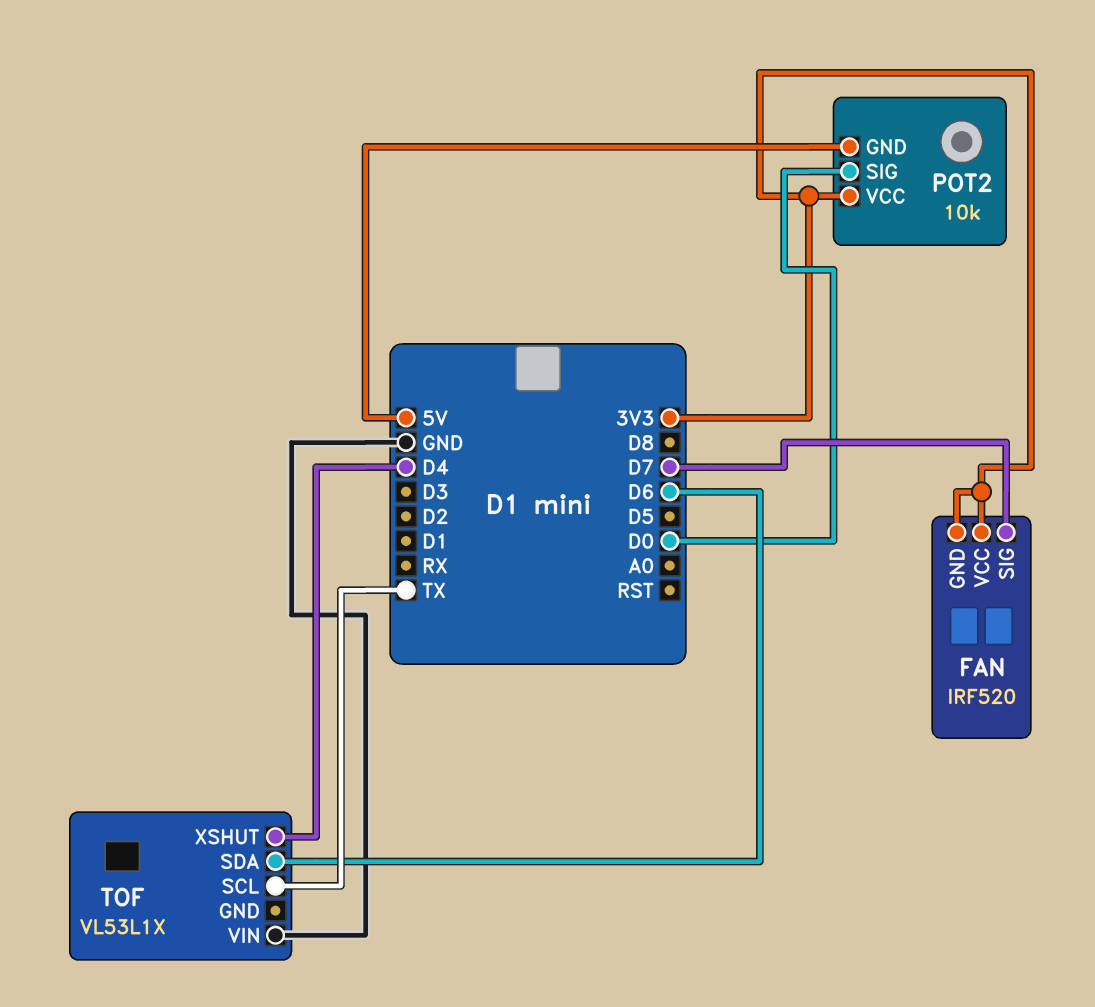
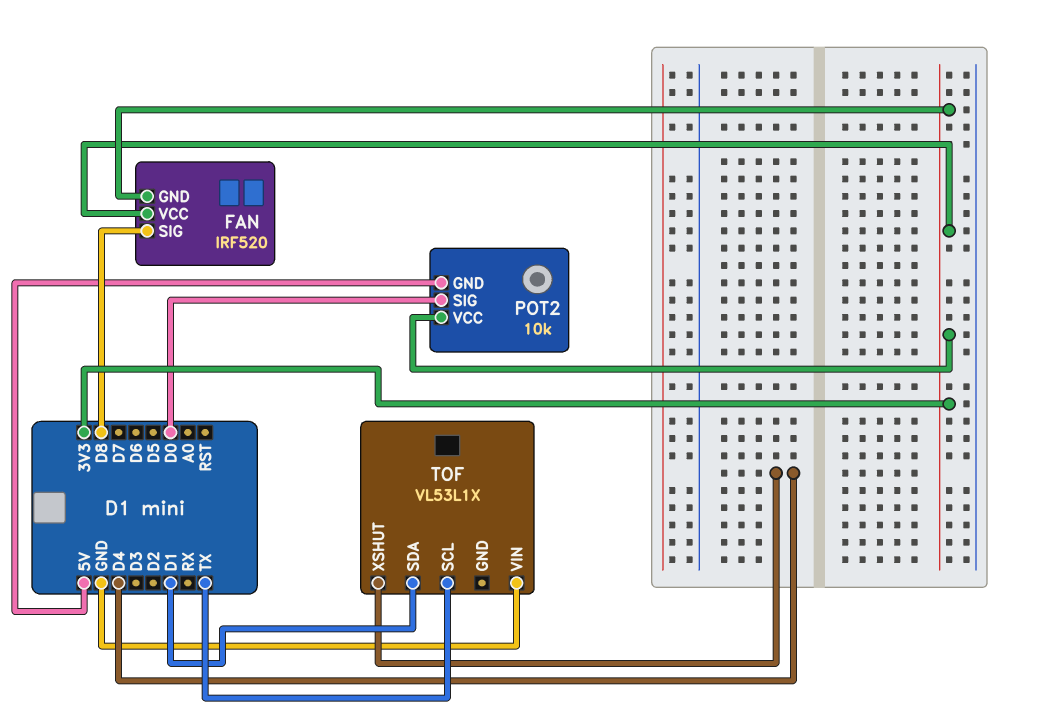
FAN pin SIG: D7 -> D8
TOF pin SDA: D6 -> D1

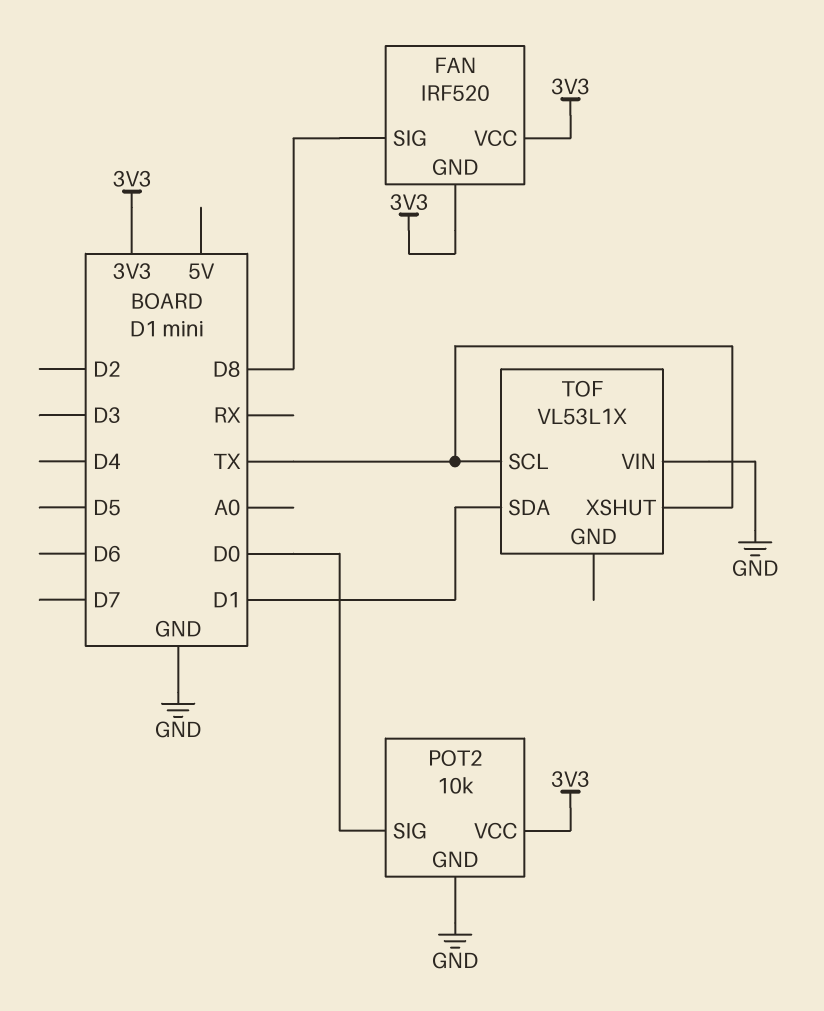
POT2 pin GND: 5V -> GND
TOF pin XSHUT: D4 -> TX

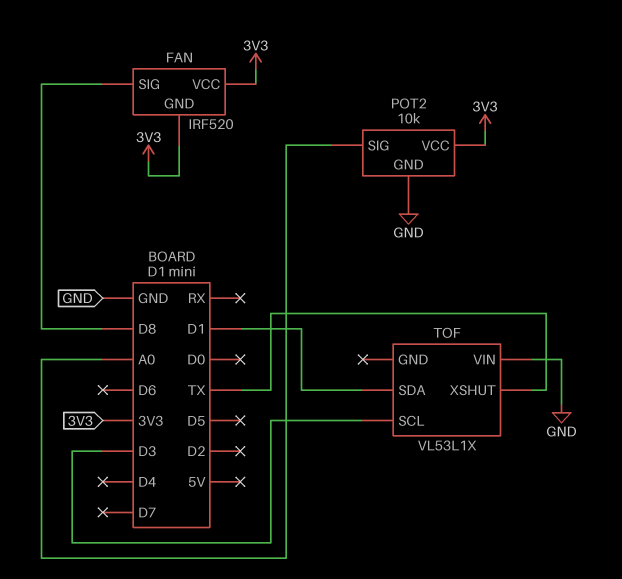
POT2 pin SIG: D0 -> A0
TOF pin SCL: TX -> D3

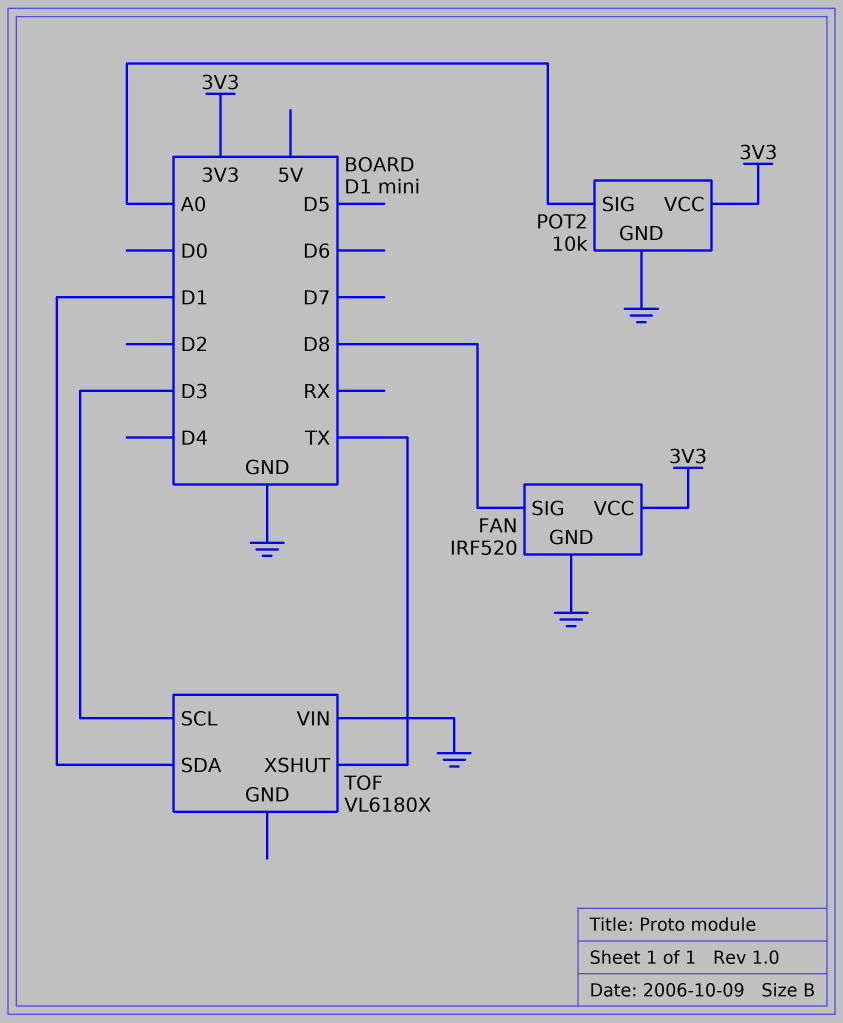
FAN pin GND: 3V3 -> GND
TOF: VL53L1X -> VL6180X

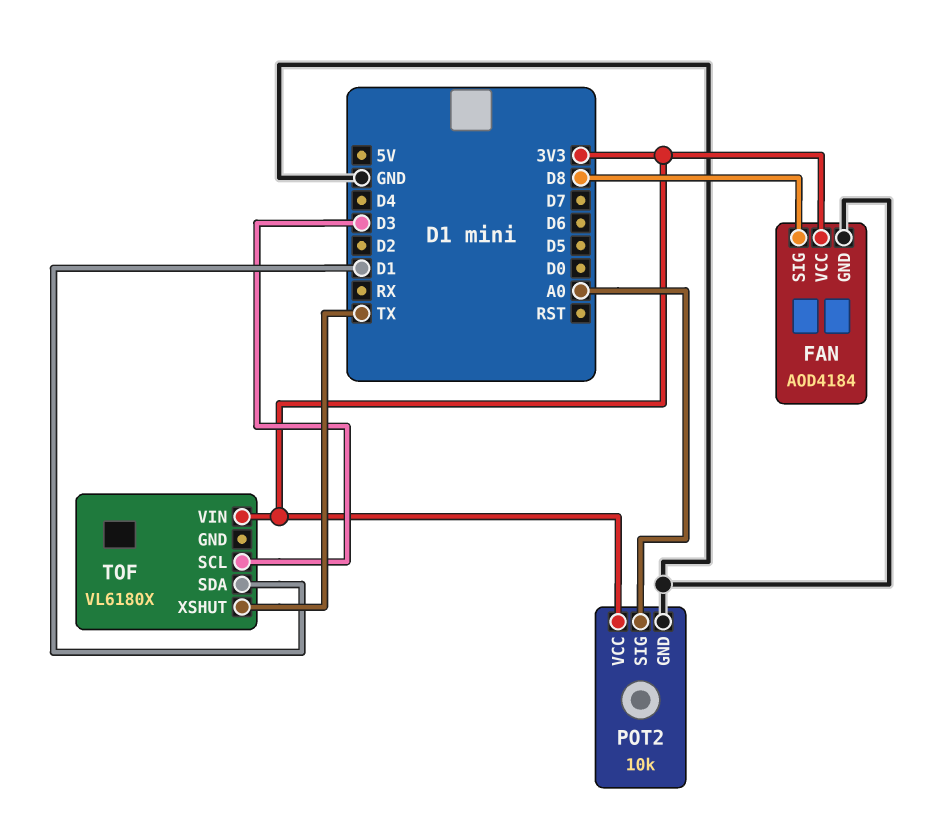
FAN: IRF520 -> AOD4184
TOF pin VIN: GND -> 3V3

